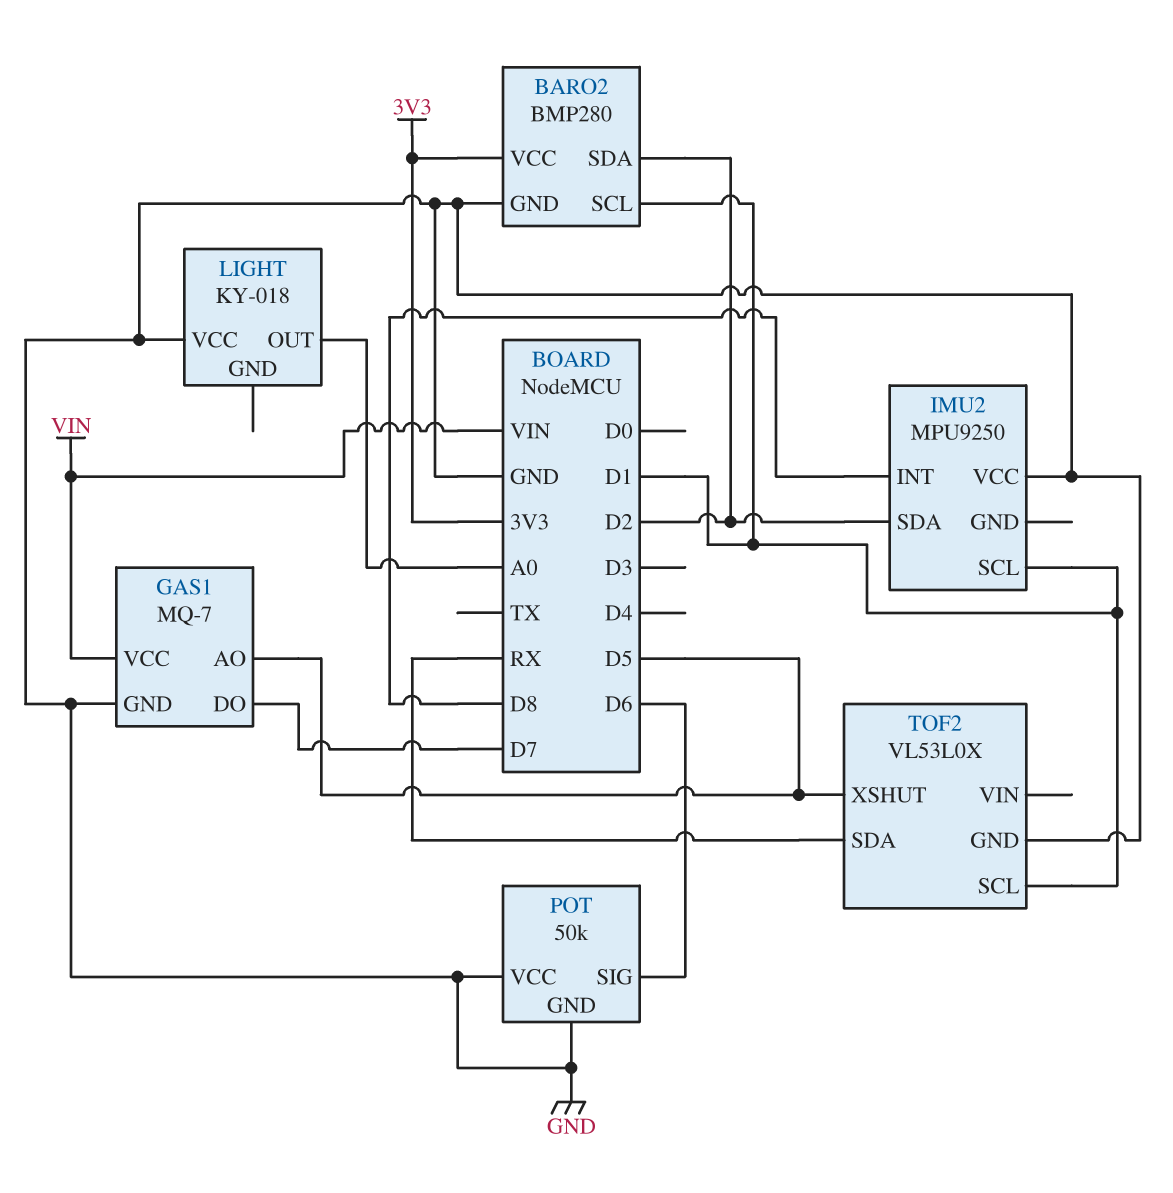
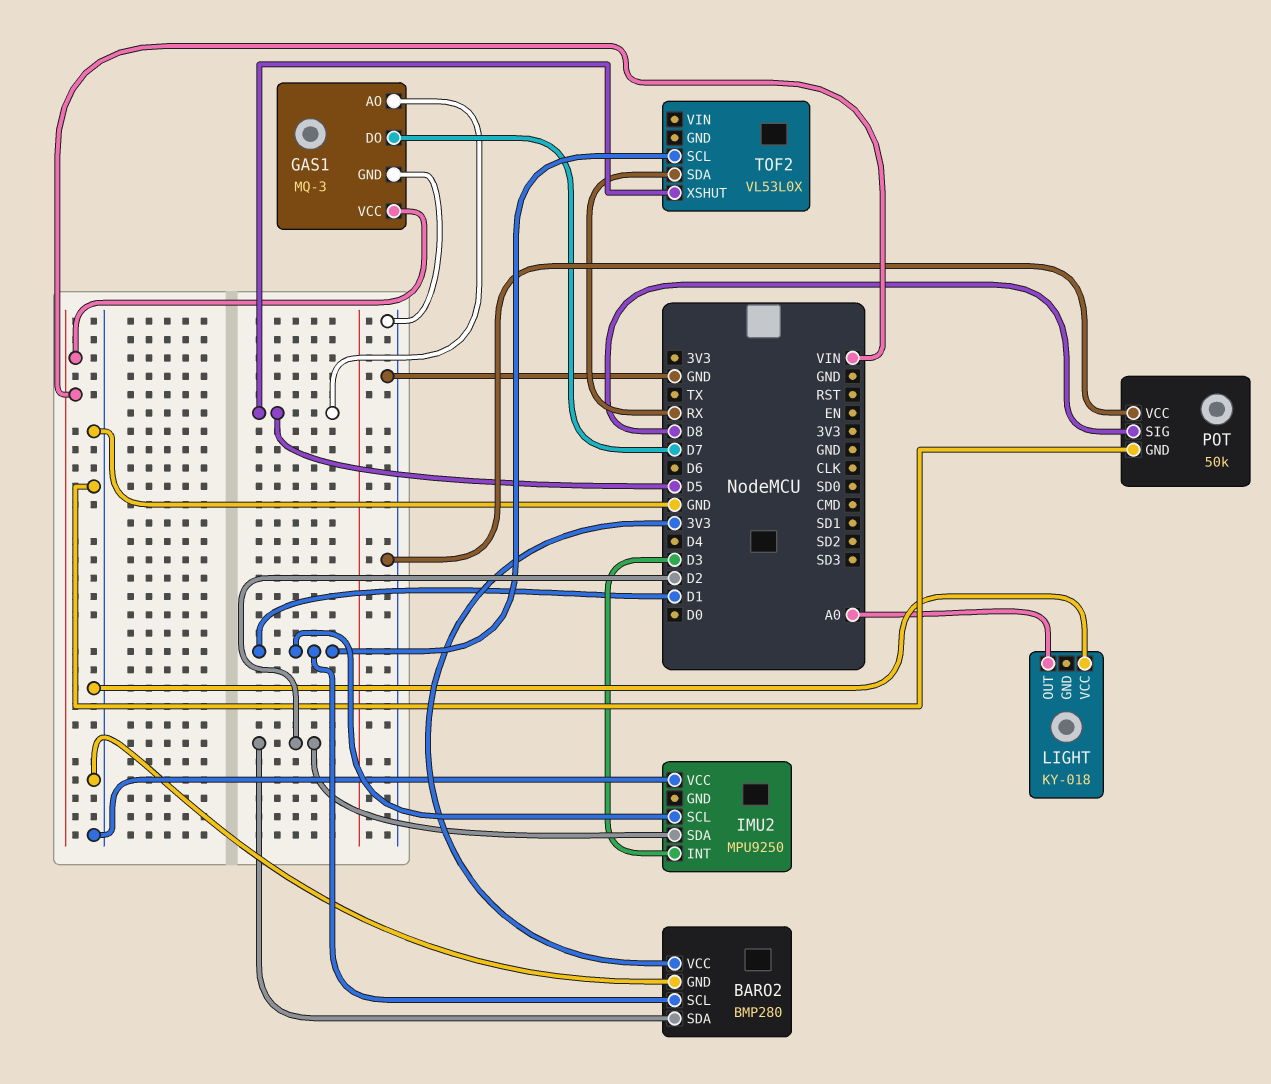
GAS1: MQ-7 -> MQ-3
IMU2 pin INT: D8 -> D3
POT pin SIG: D6 -> D8
TOF2 pin GND: GND -> none

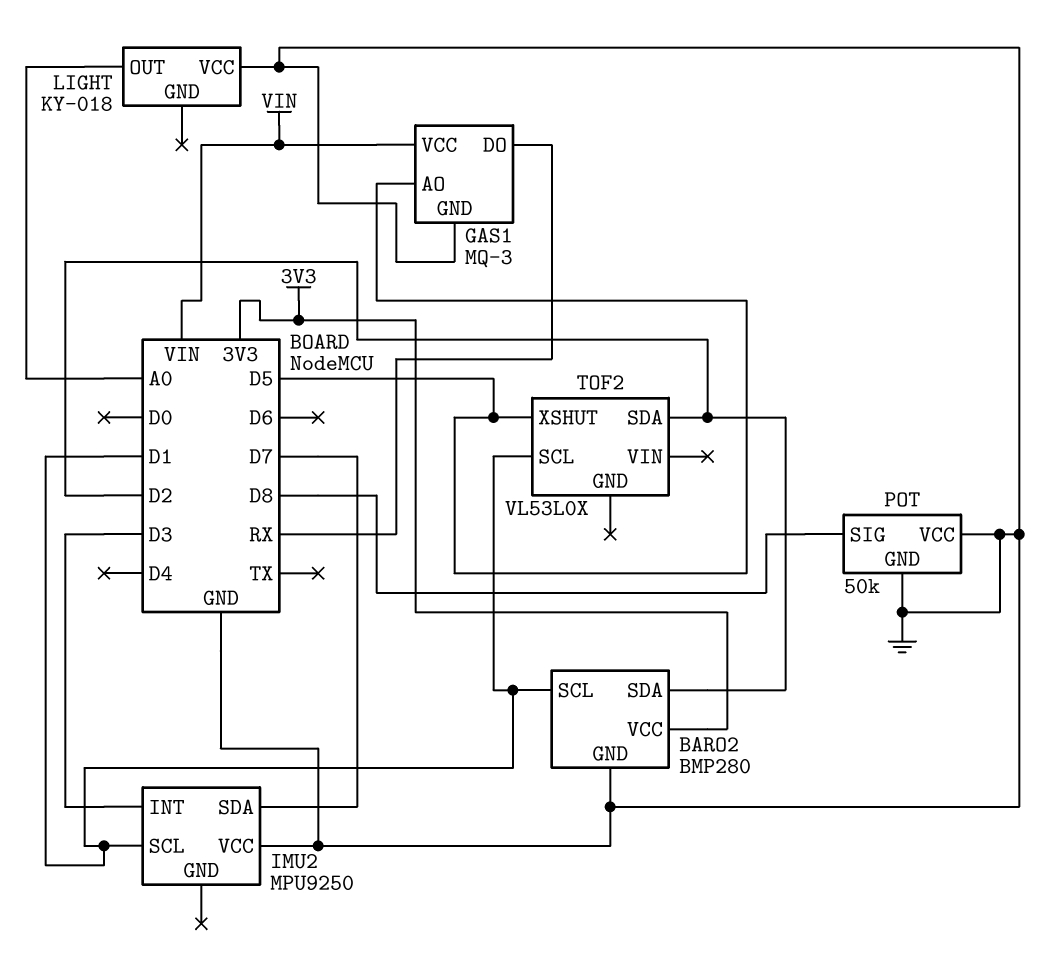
GAS1 pin DO: D7 -> RX
IMU2 pin SDA: D2 -> D7
TOF2 pin SDA: RX -> D2

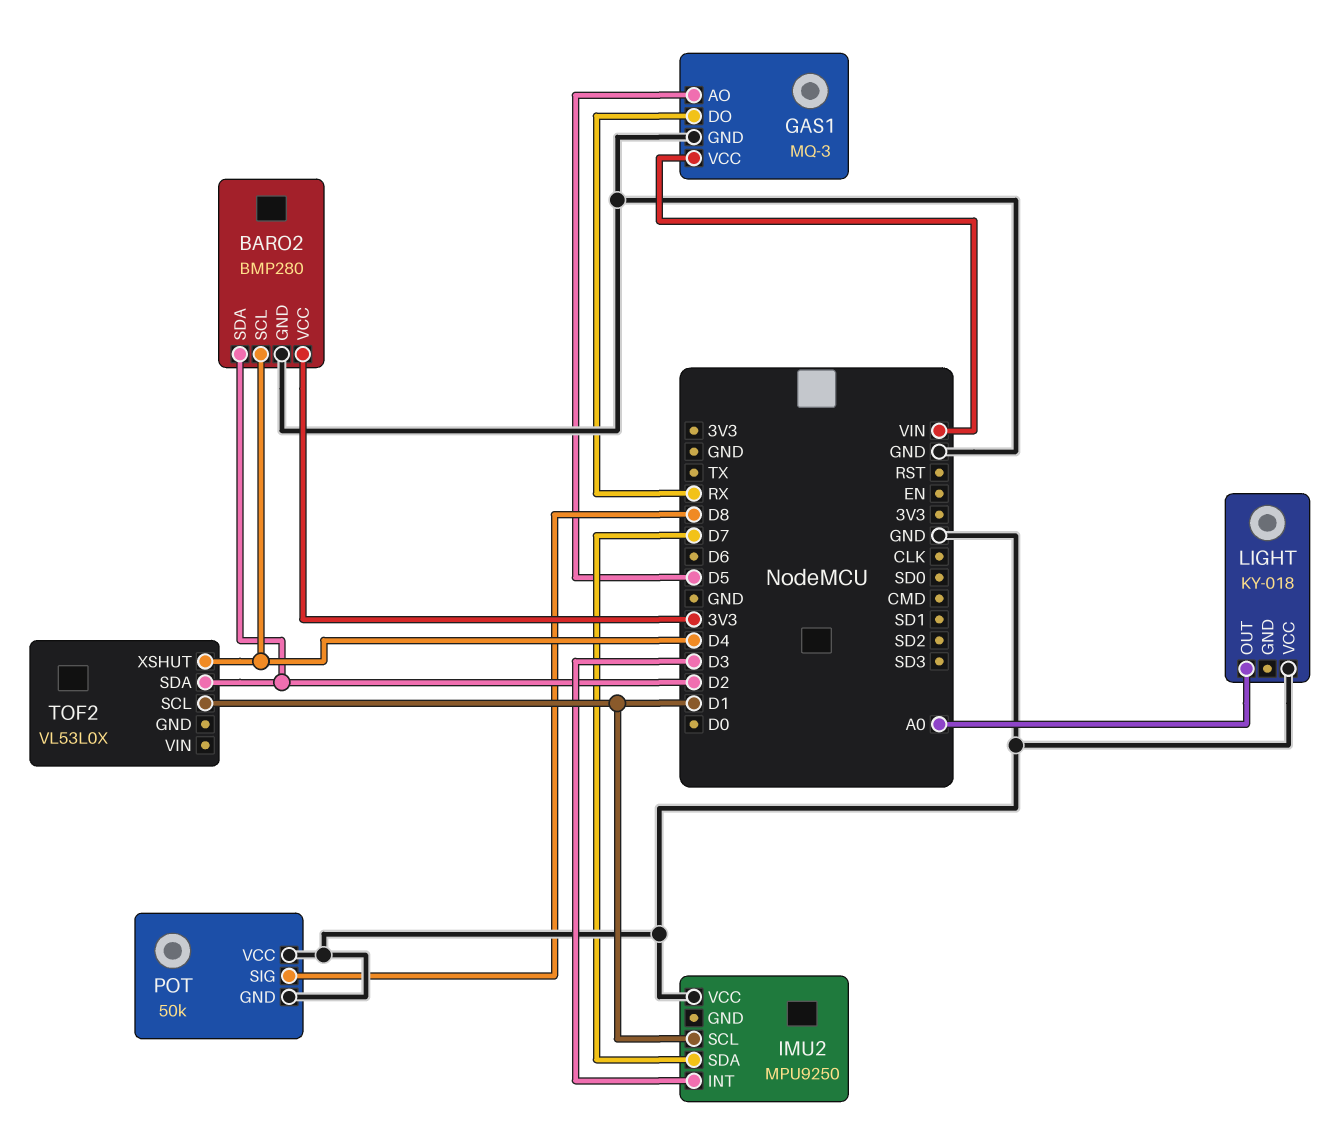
BARO2 pin SCL: D1 -> D4
TOF2 pin XSHUT: D5 -> D4

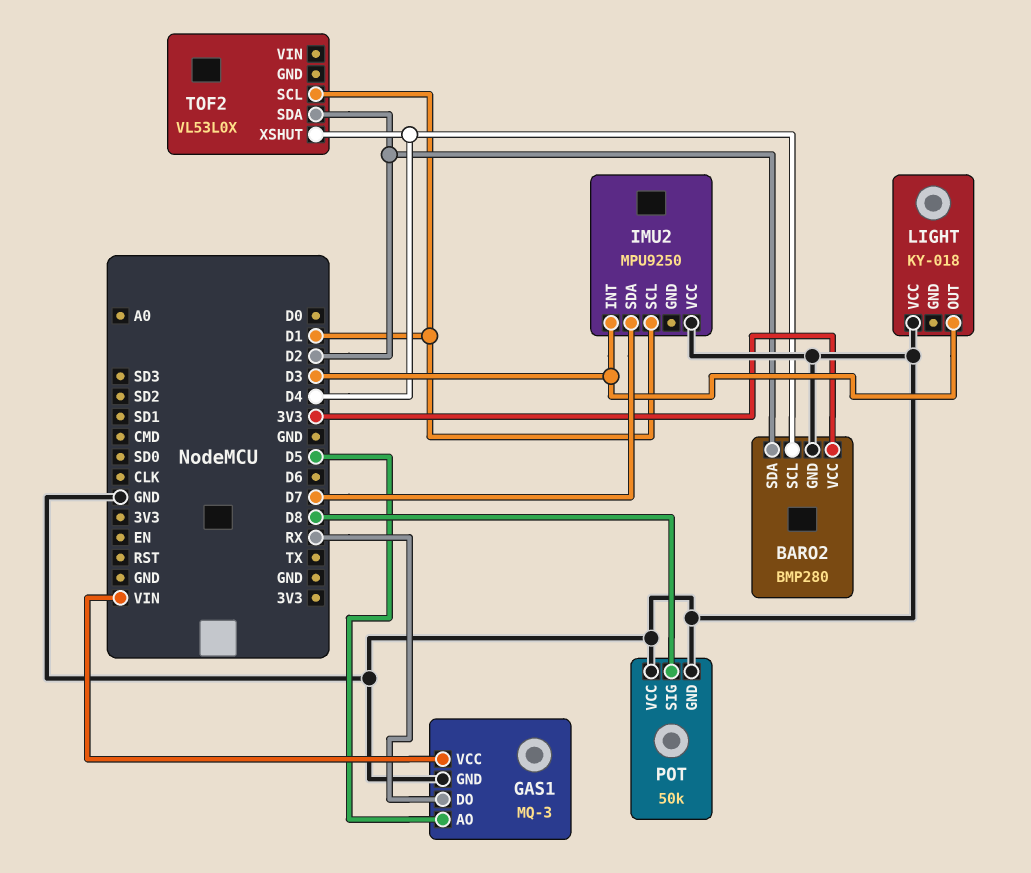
LIGHT pin OUT: A0 -> D3

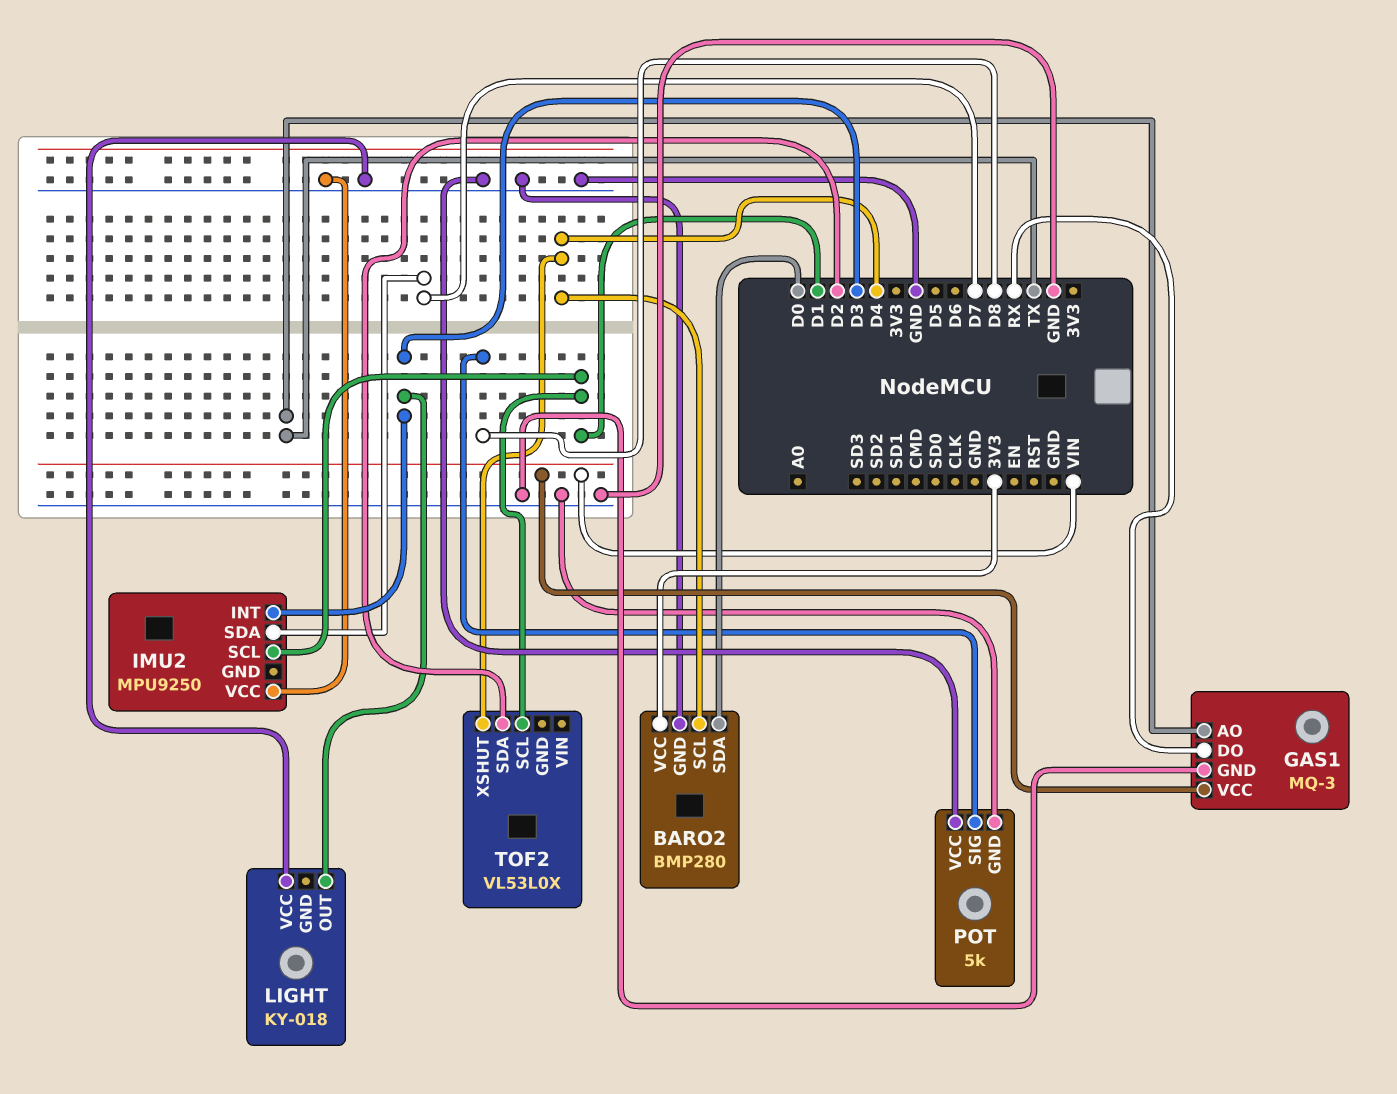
BARO2 pin SDA: D2 -> D0
GAS1 pin AO: D5 -> TX
POT: 50k -> 5k

